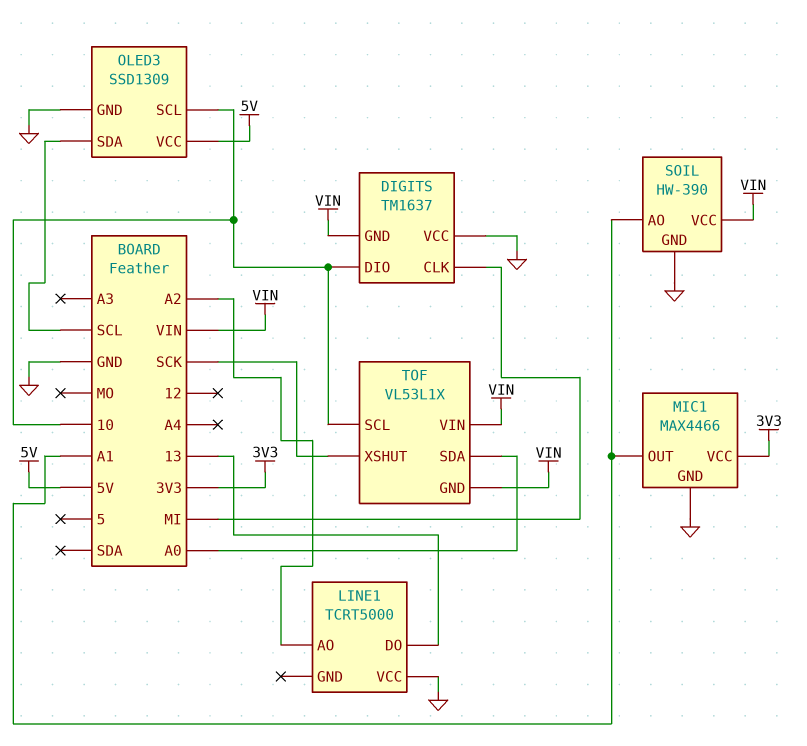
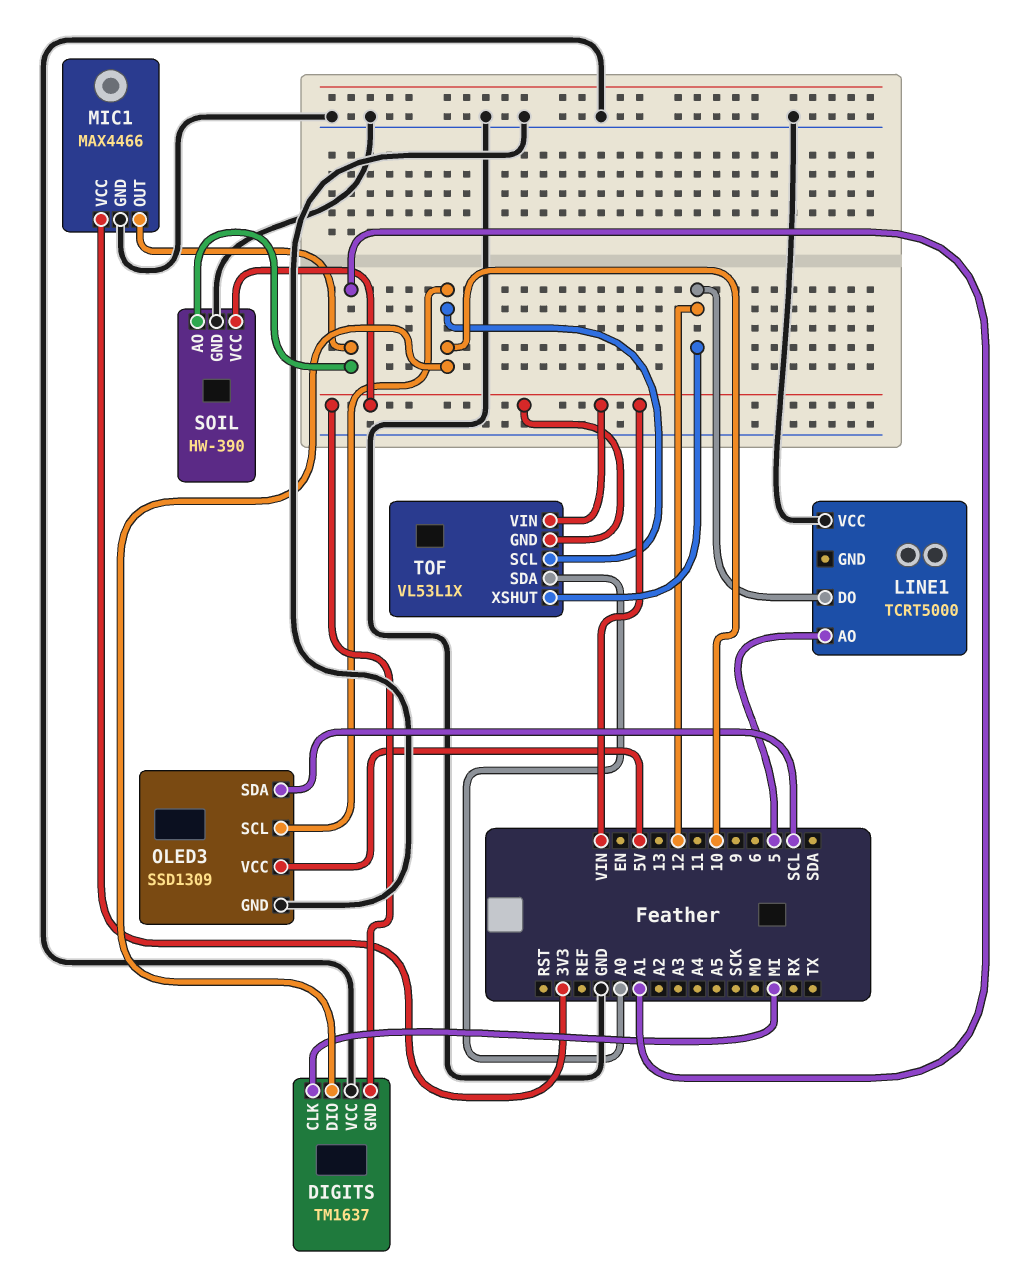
LINE1 pin AO: A2 -> 5
LINE1 pin DO: 13 -> 12
TOF pin XSHUT: SCK -> 12

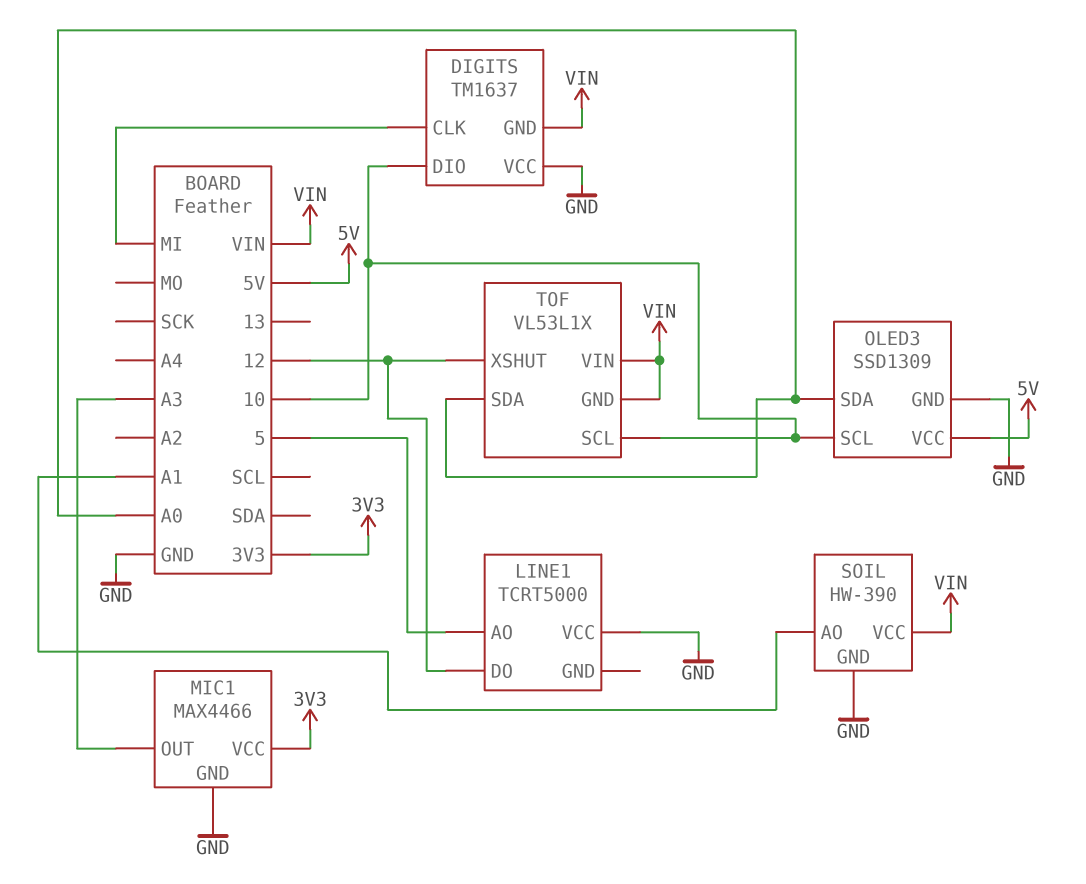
MIC1 pin OUT: A1 -> A3
OLED3 pin SDA: SCL -> A0

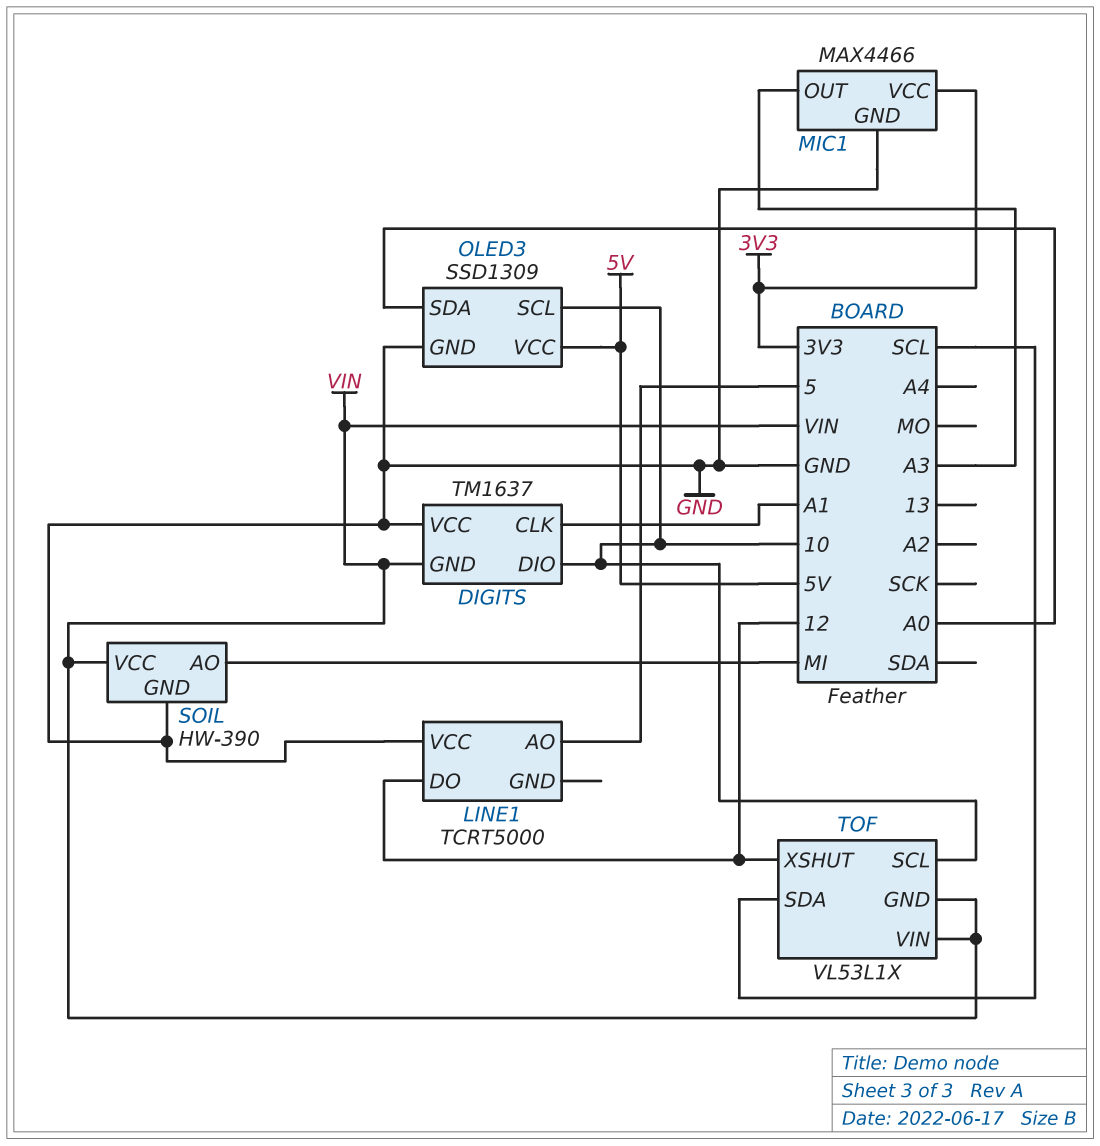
DIGITS pin CLK: MI -> A1
SOIL pin AO: A1 -> MI
TOF pin SDA: A0 -> SCL

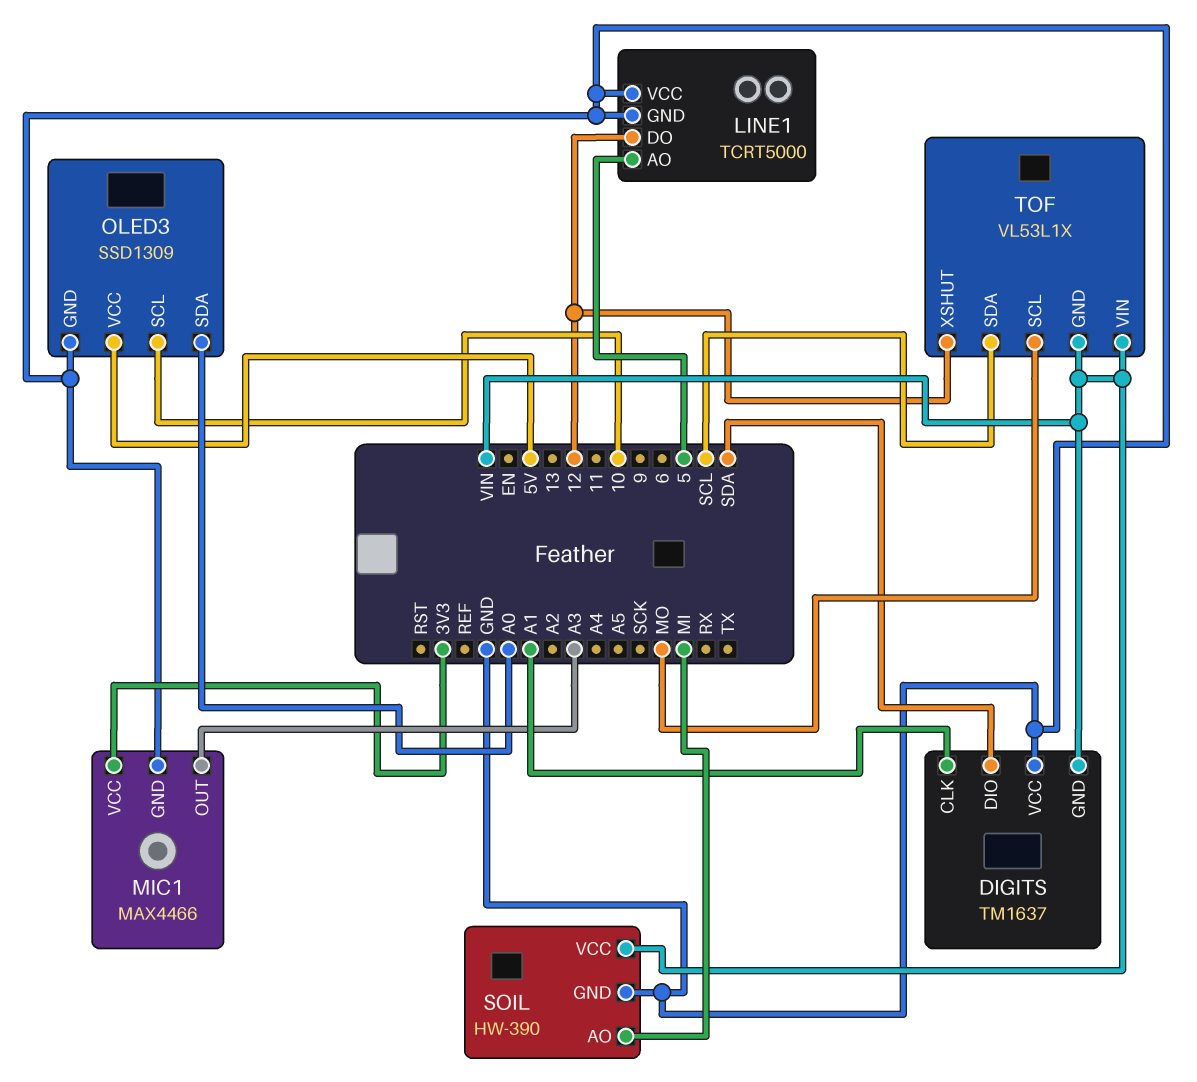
DIGITS pin DIO: 10 -> SDA
LINE1 pin GND: none -> GND
TOF pin SCL: 10 -> MO

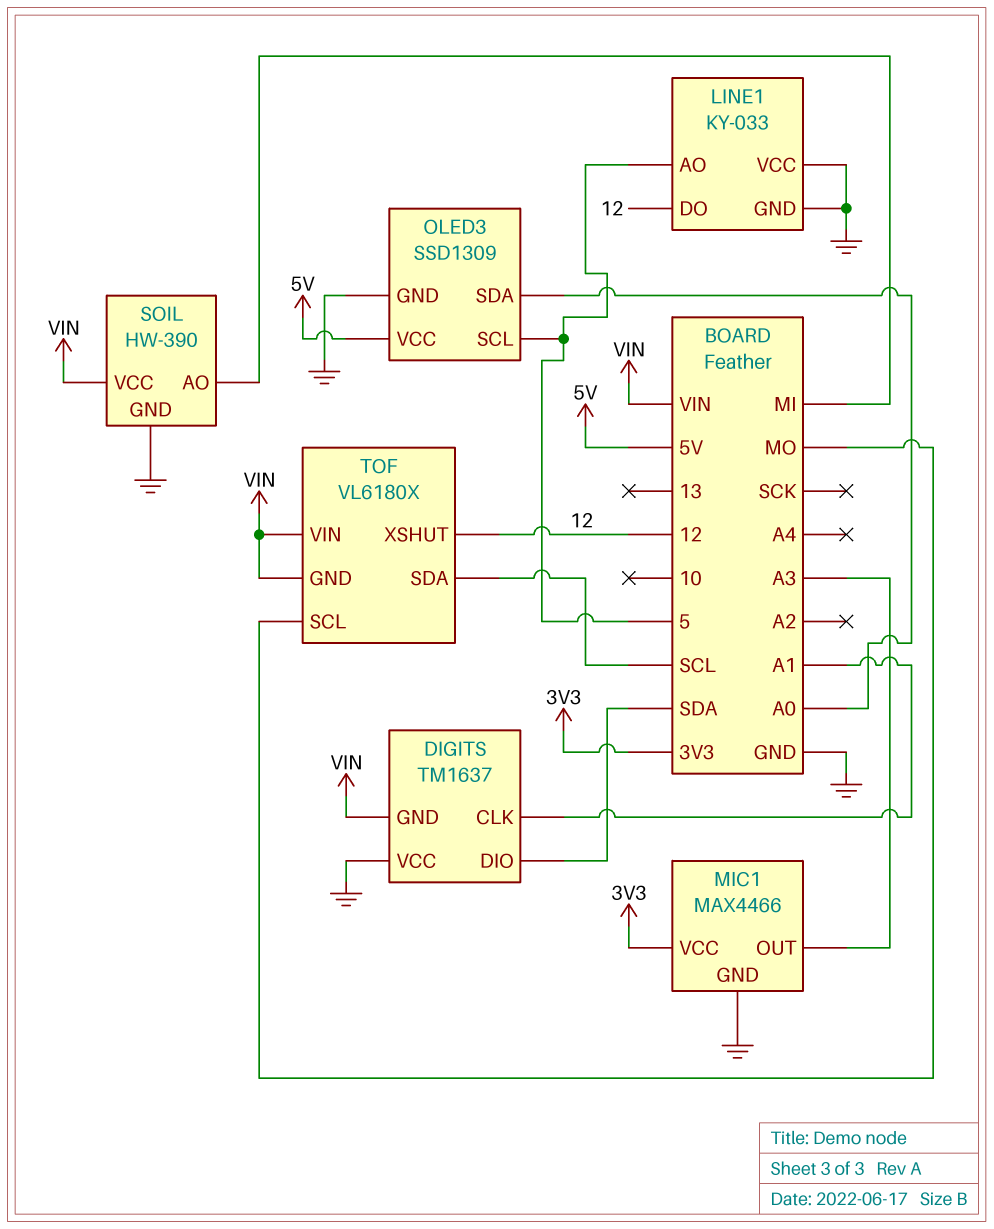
LINE1: TCRT5000 -> KY-033
OLED3 pin SCL: 10 -> 5
TOF: VL53L1X -> VL6180X

